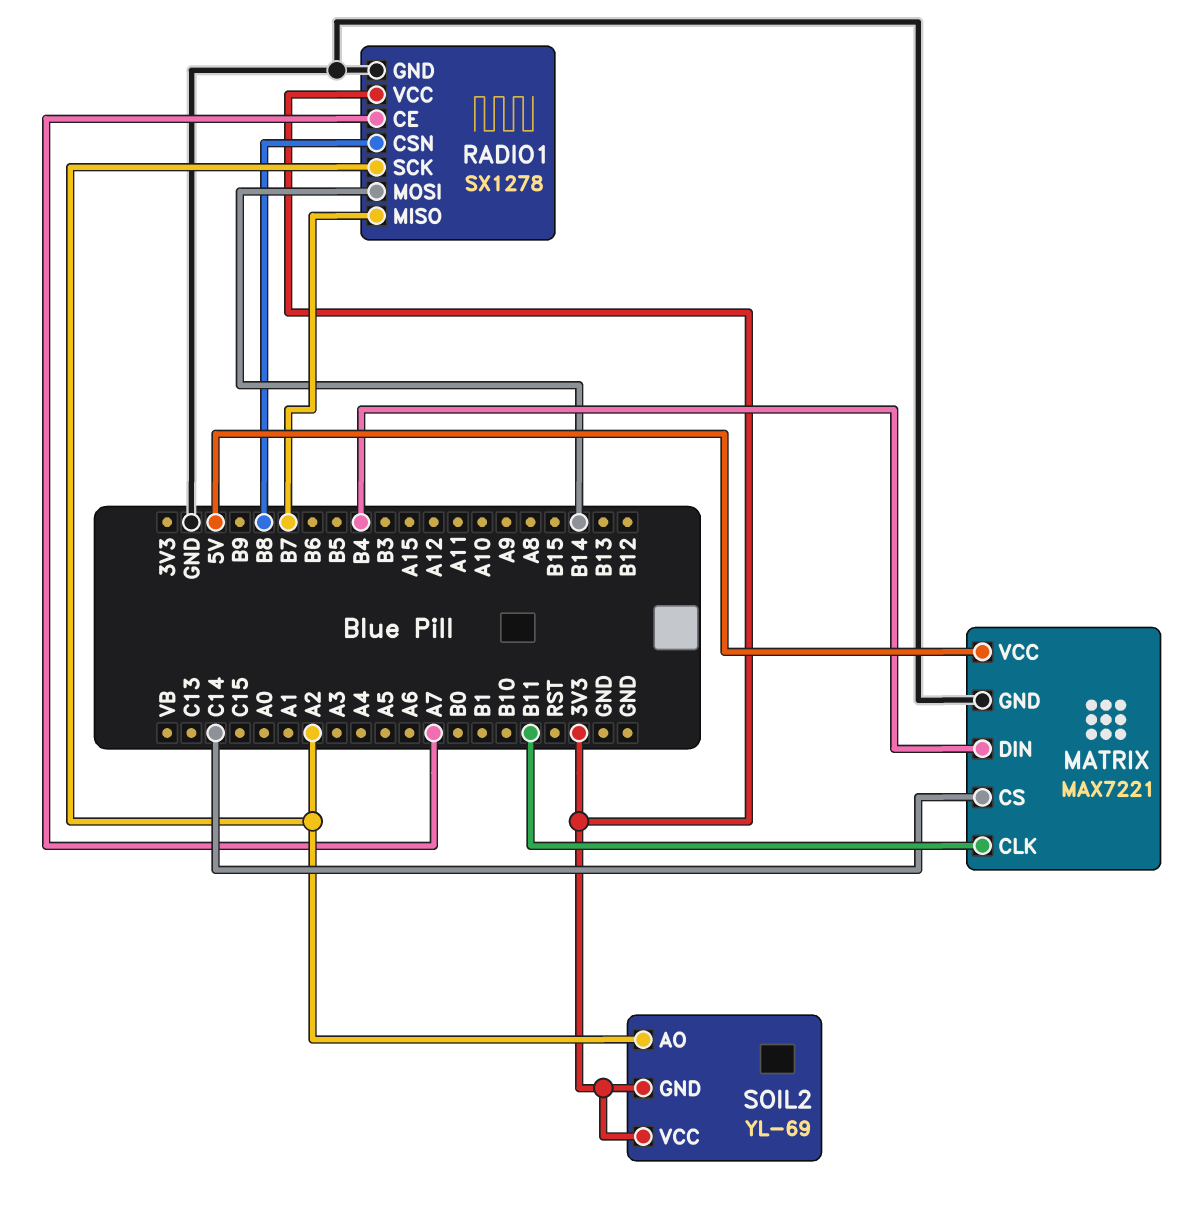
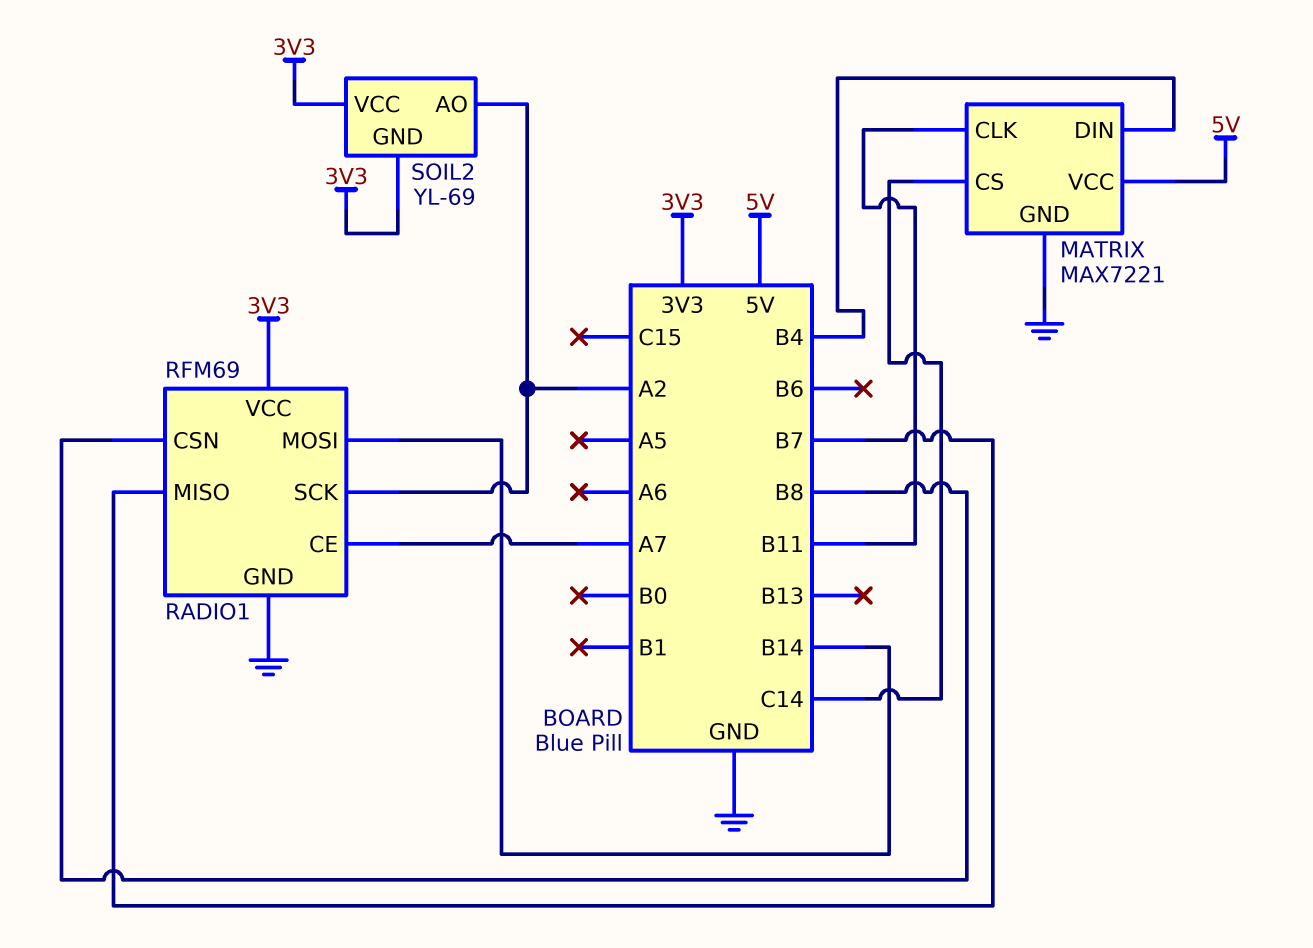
RADIO1: SX1278 -> RFM69

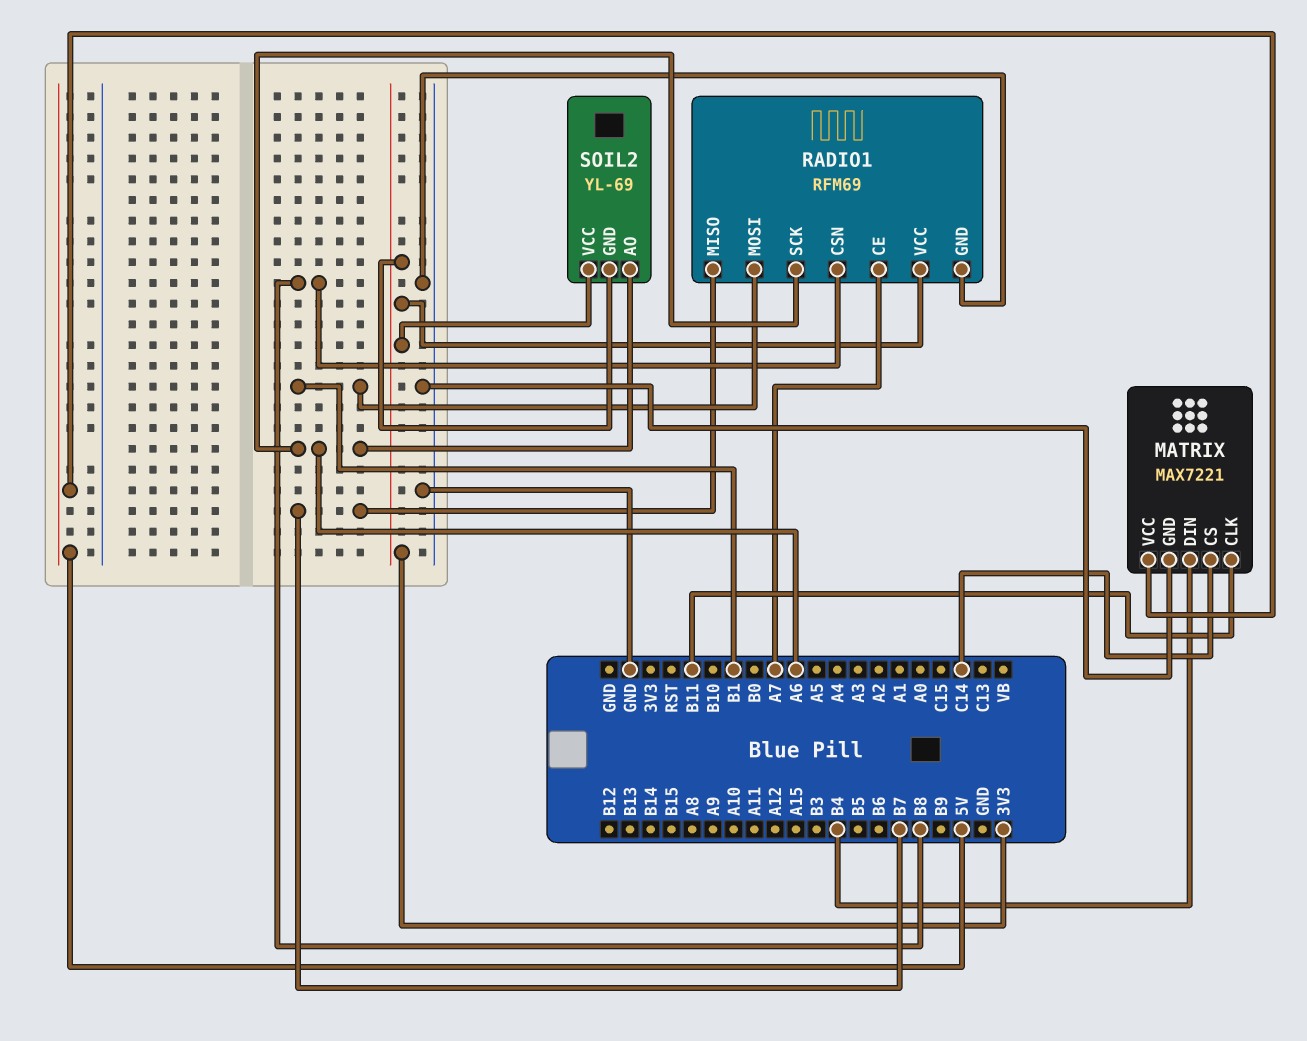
RADIO1 pin MOSI: B14 -> B1
RADIO1 pin SCK: A2 -> A6
SOIL2 pin AO: A2 -> A6

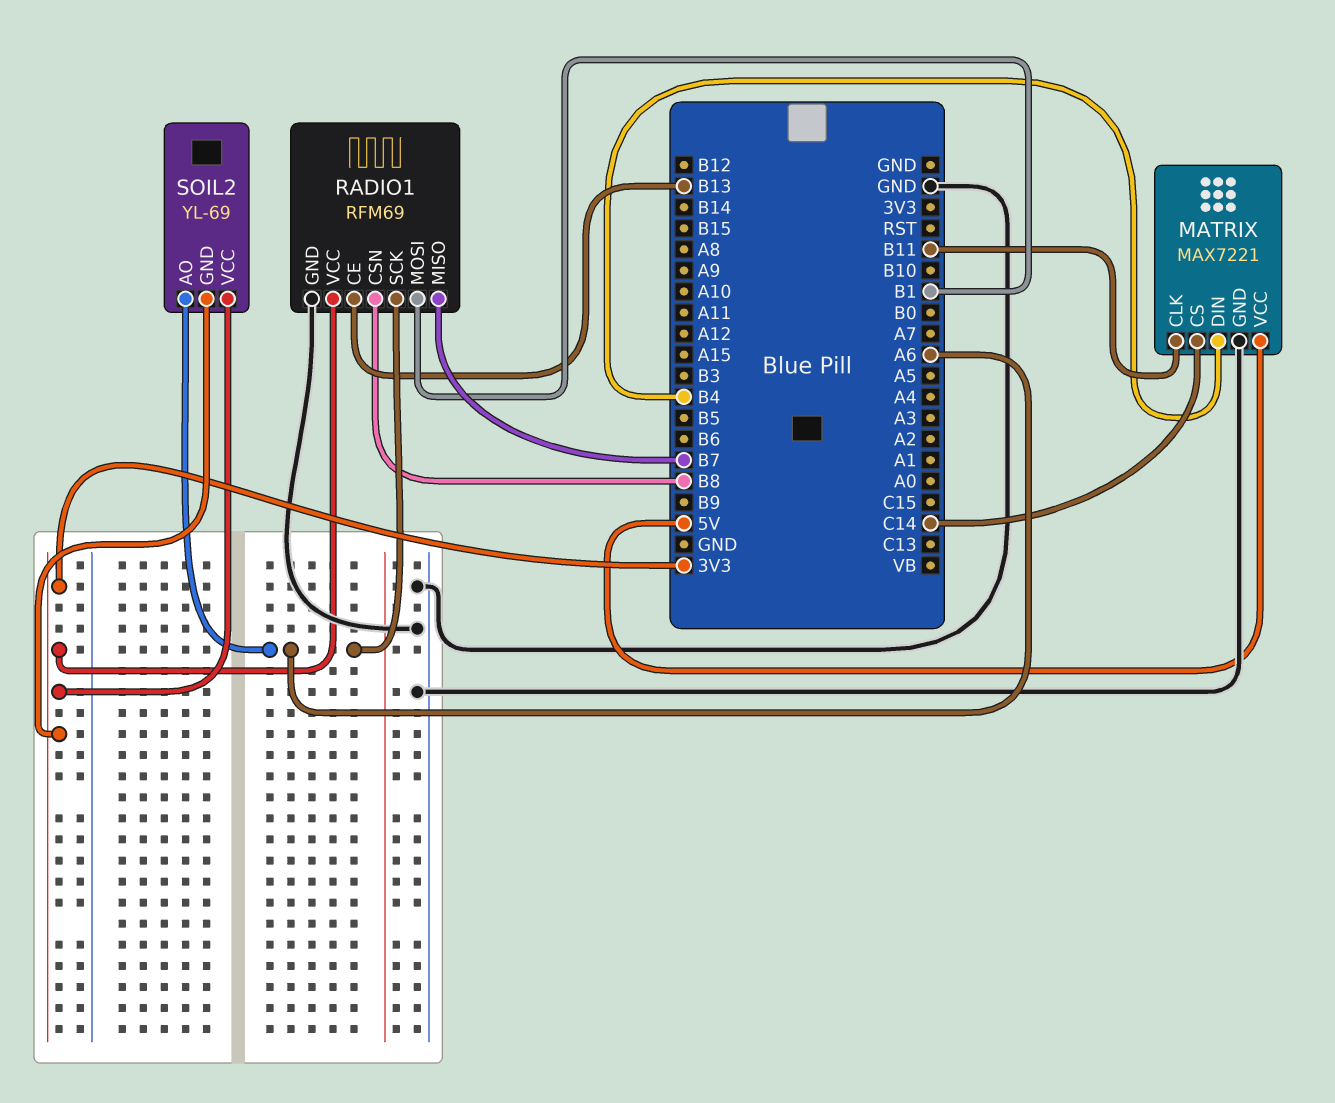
RADIO1 pin CE: A7 -> B13

